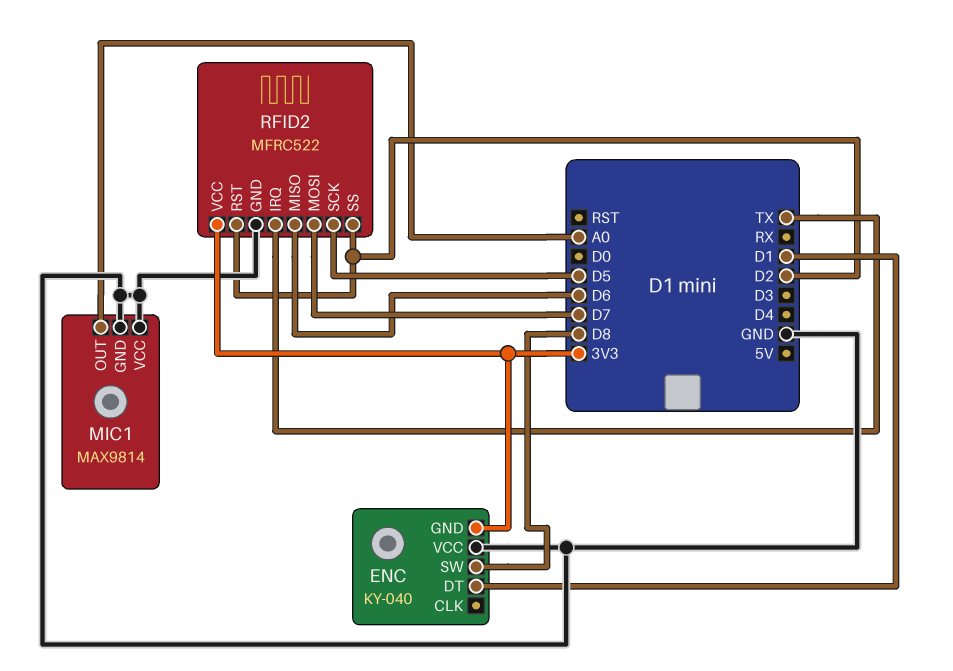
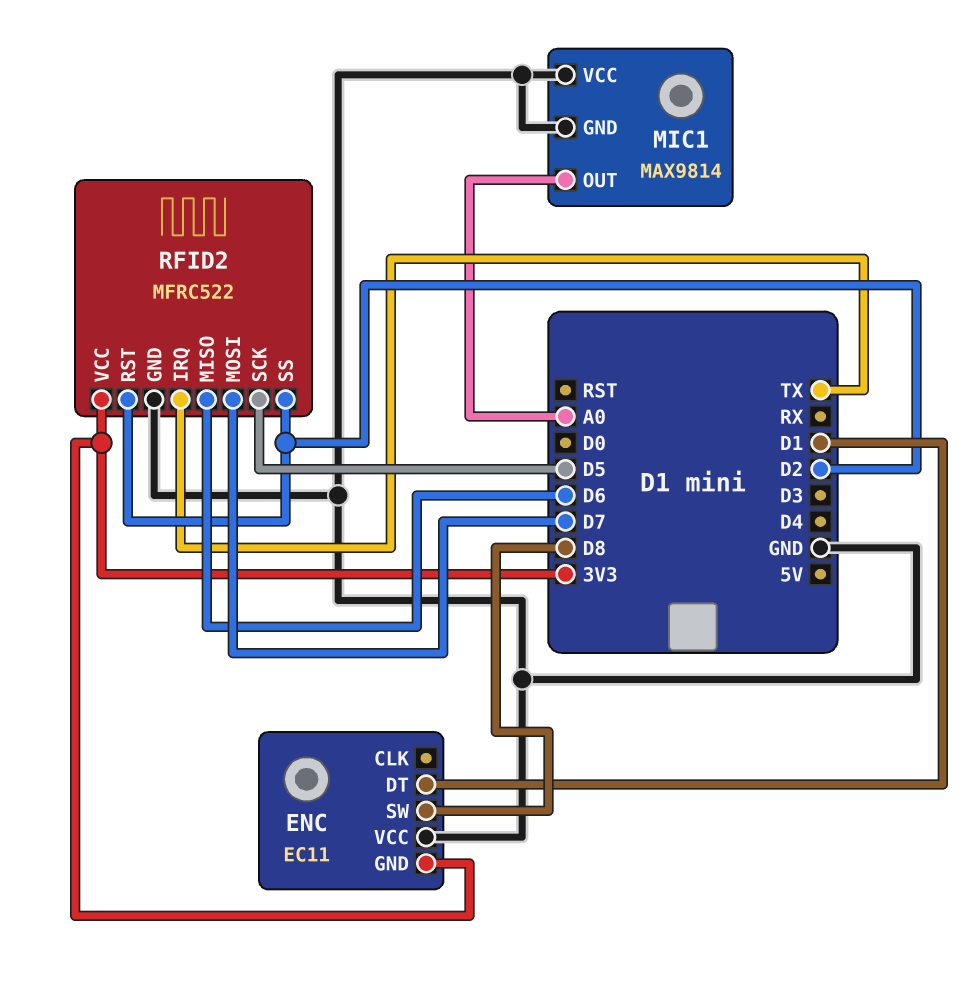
ENC: KY-040 -> EC11

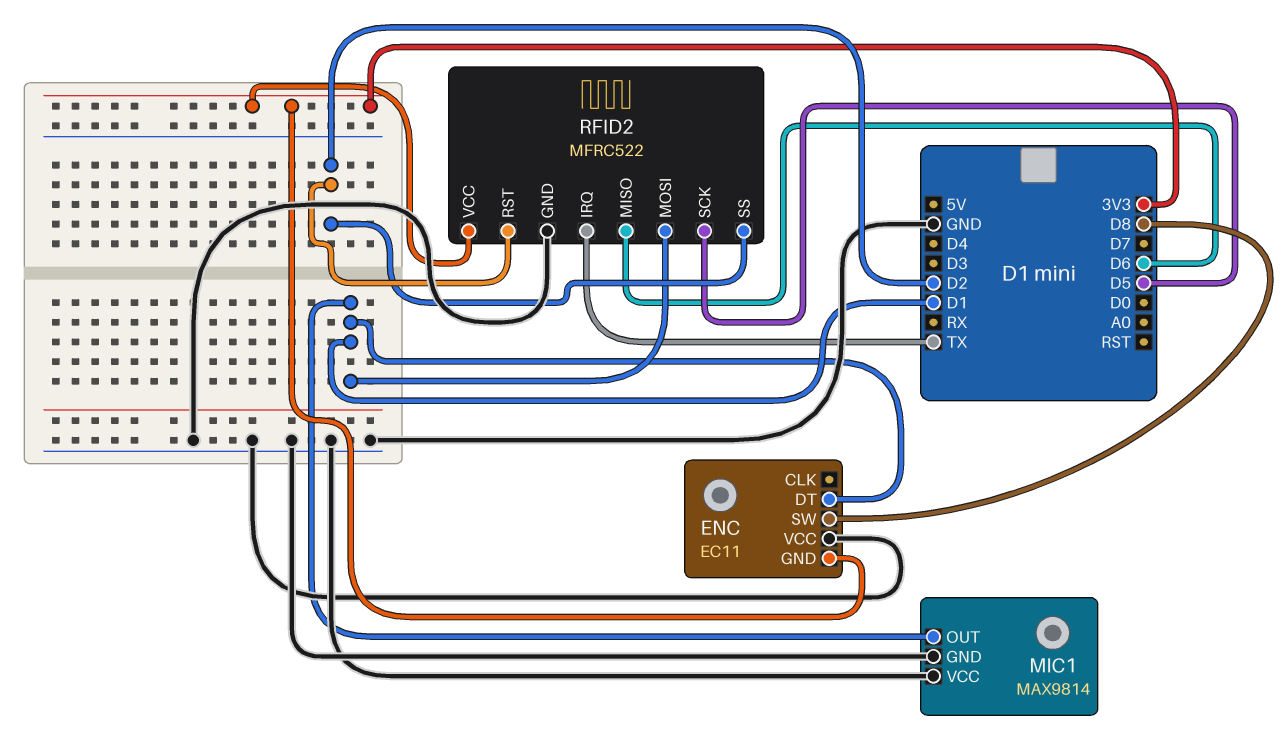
MIC1 pin OUT: A0 -> D1
RFID2 pin MOSI: D7 -> D1

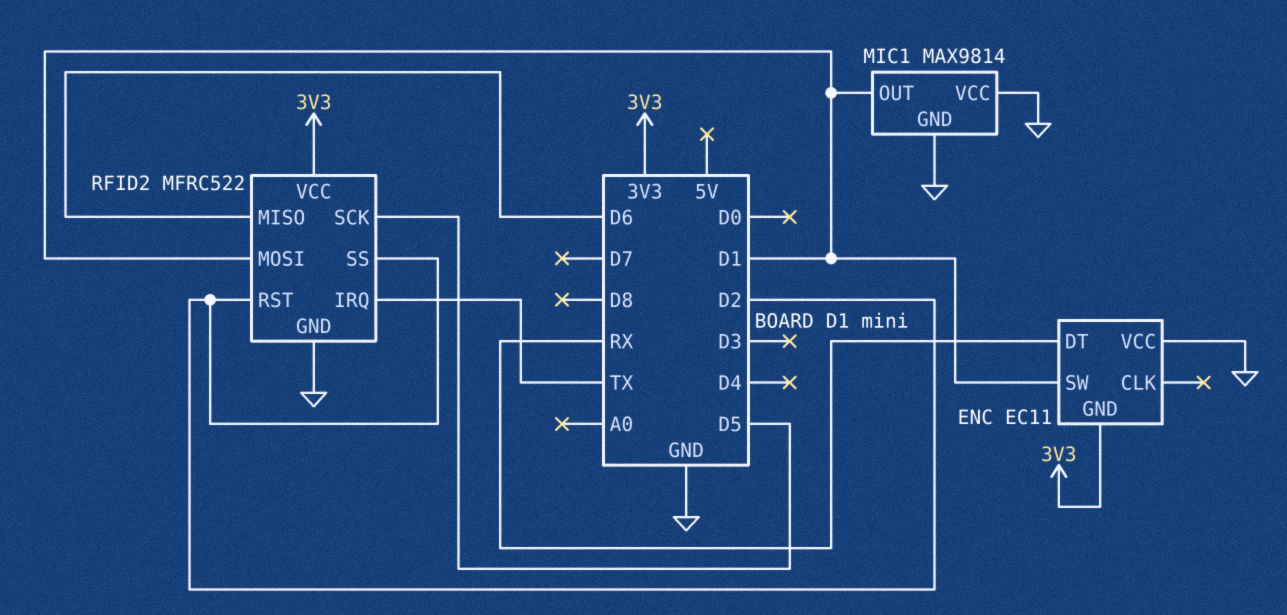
ENC pin DT: D1 -> RX
ENC pin SW: D8 -> D1

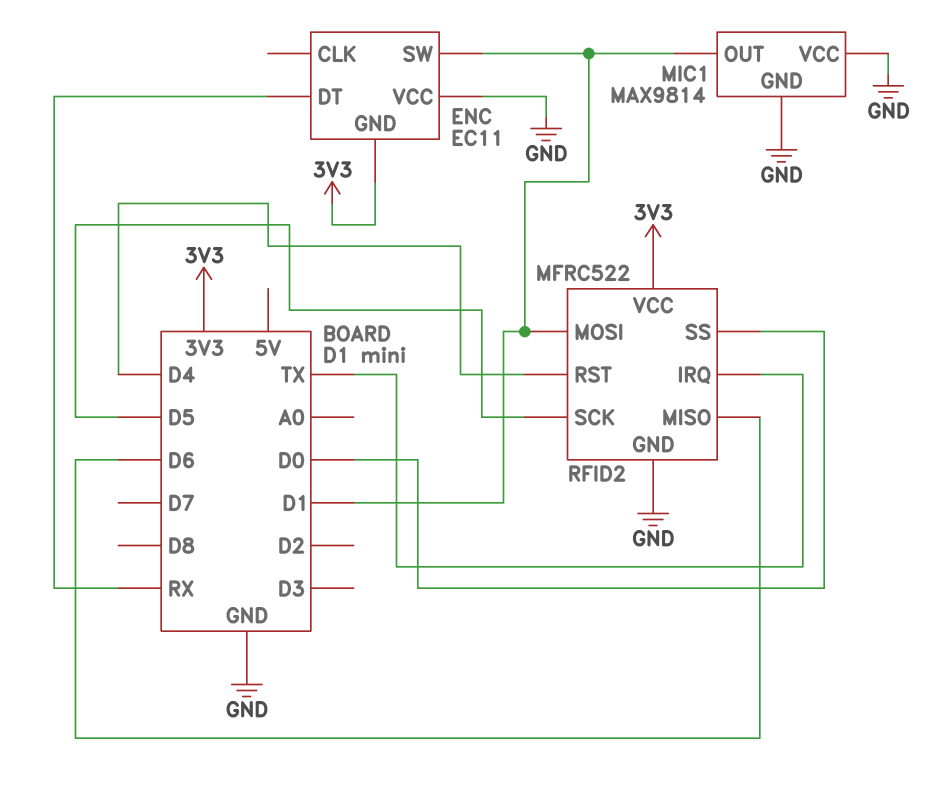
RFID2 pin RST: D2 -> D4
RFID2 pin SS: D2 -> D0

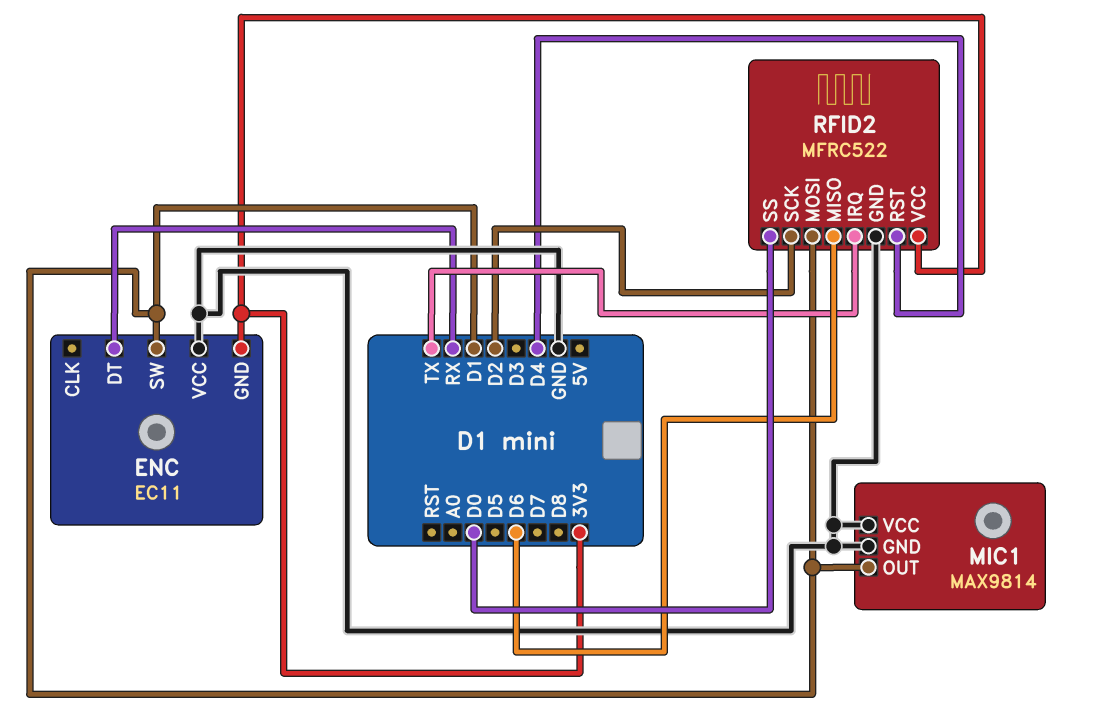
RFID2 pin SCK: D5 -> D2

